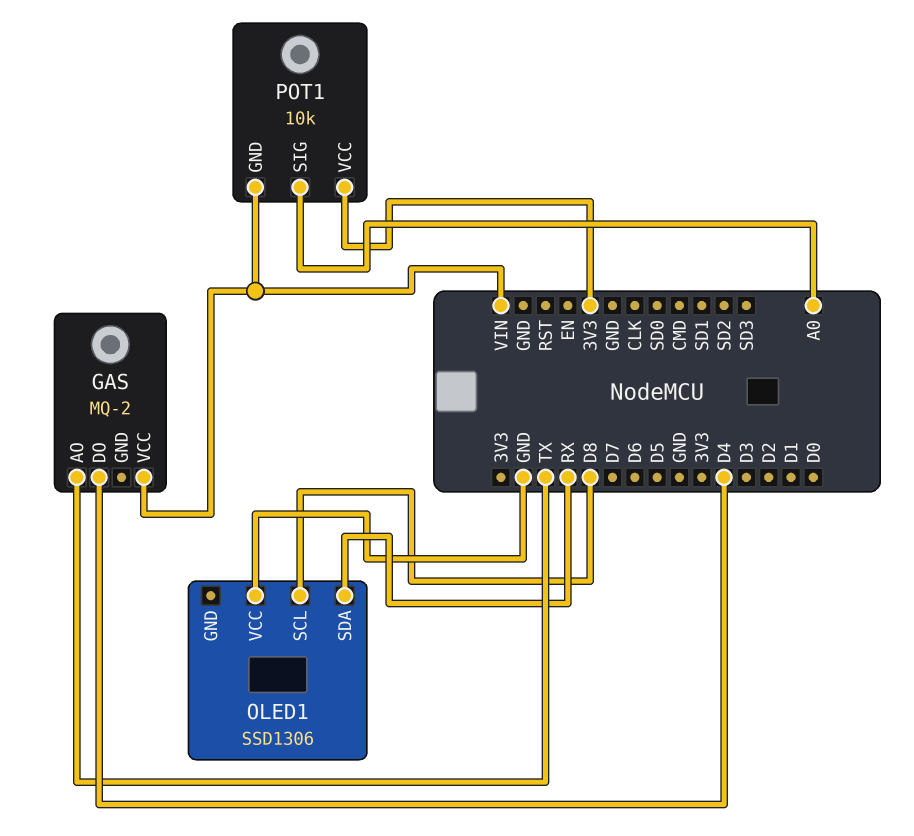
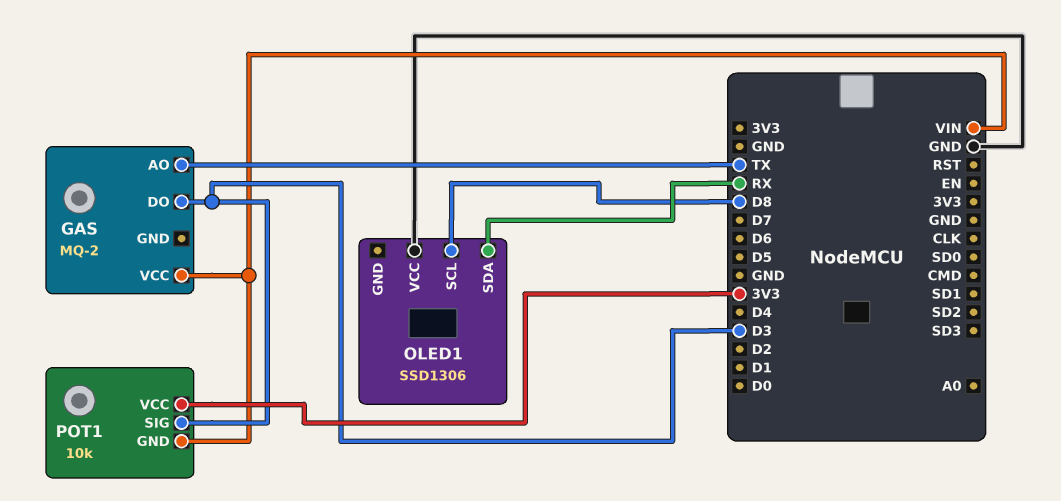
GAS pin DO: D4 -> D3
POT1 pin SIG: A0 -> D3

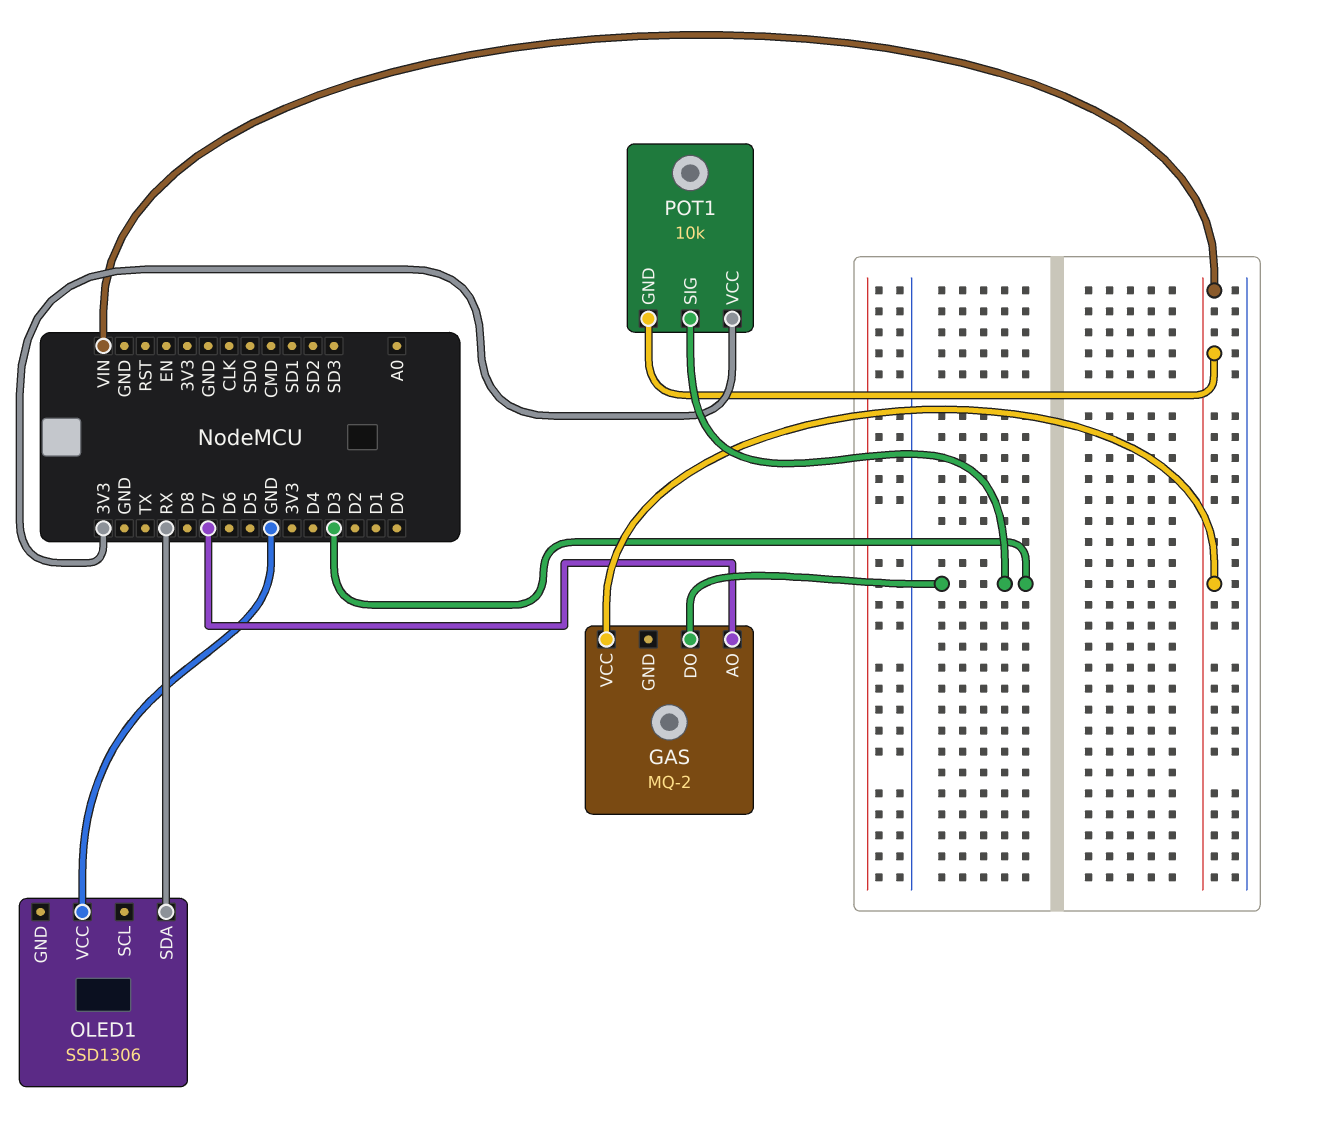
GAS pin AO: TX -> D7
OLED1 pin SCL: D8 -> none

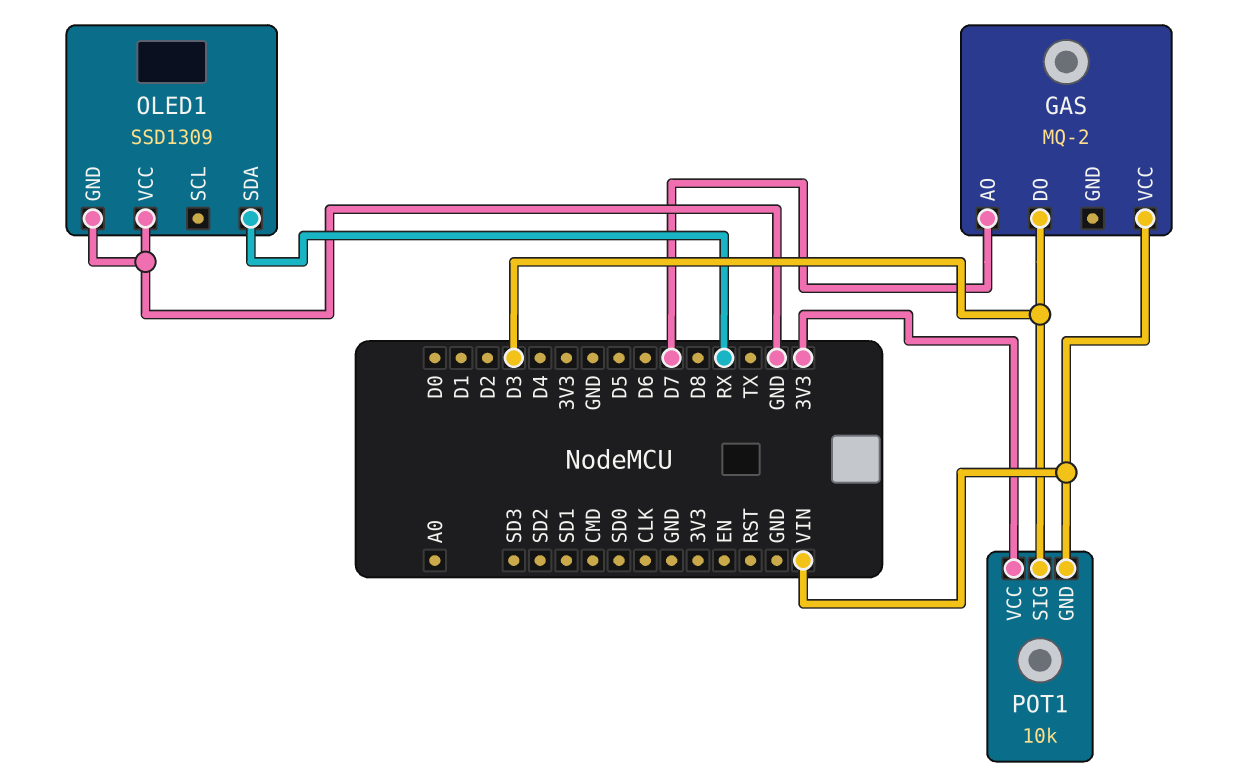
OLED1: SSD1306 -> SSD1309
OLED1 pin GND: none -> GND

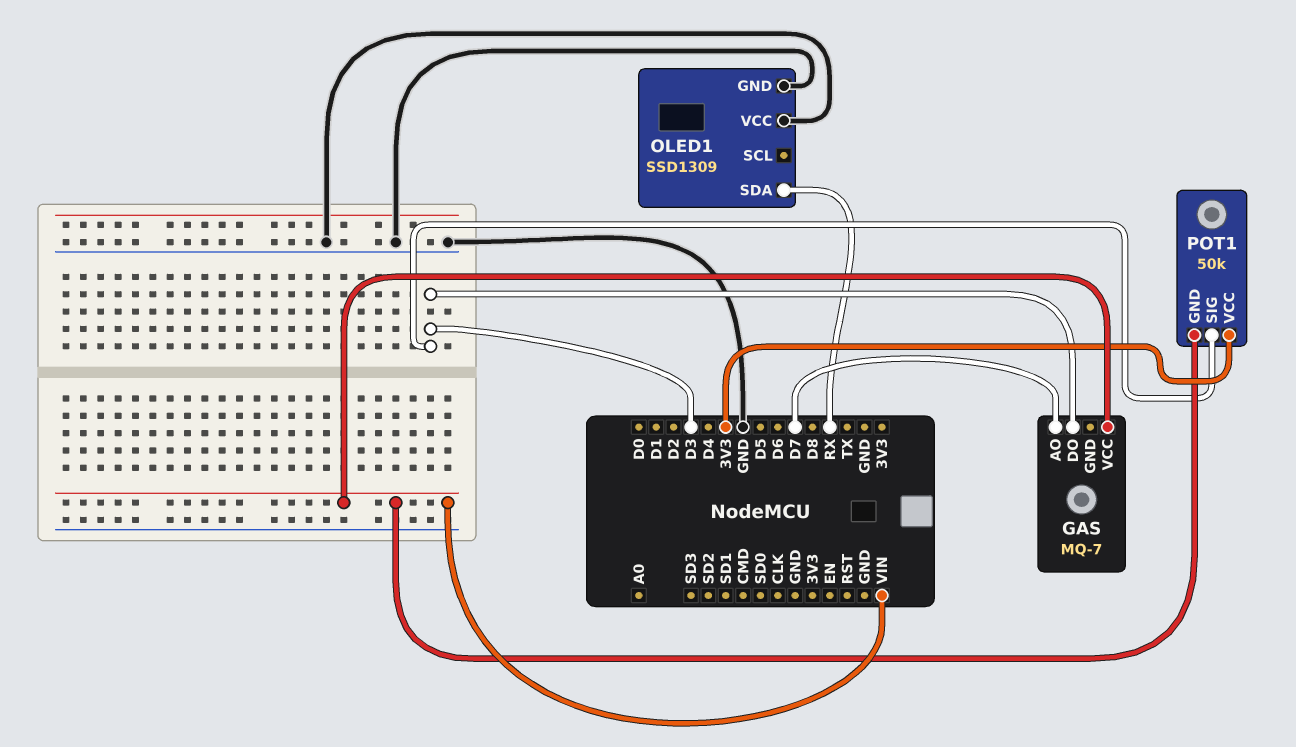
GAS: MQ-2 -> MQ-7
POT1: 10k -> 50k

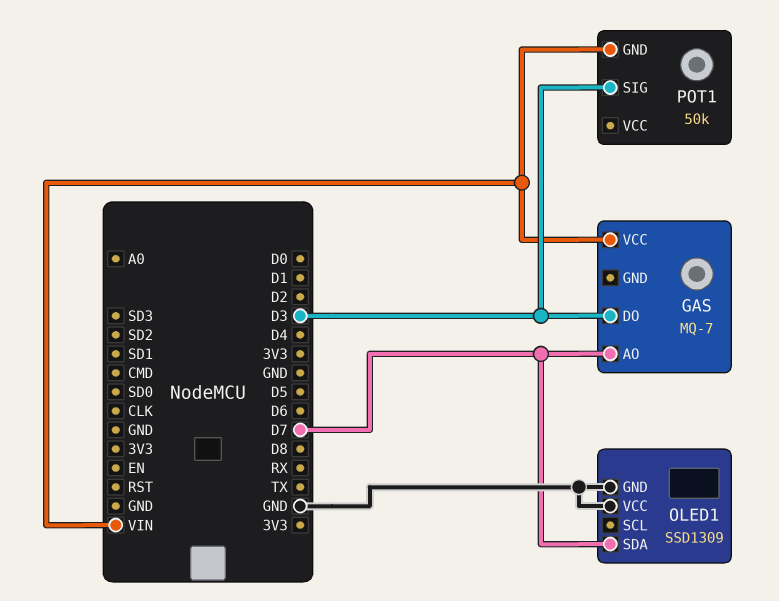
OLED1 pin SDA: RX -> D7
POT1 pin VCC: 3V3 -> none

